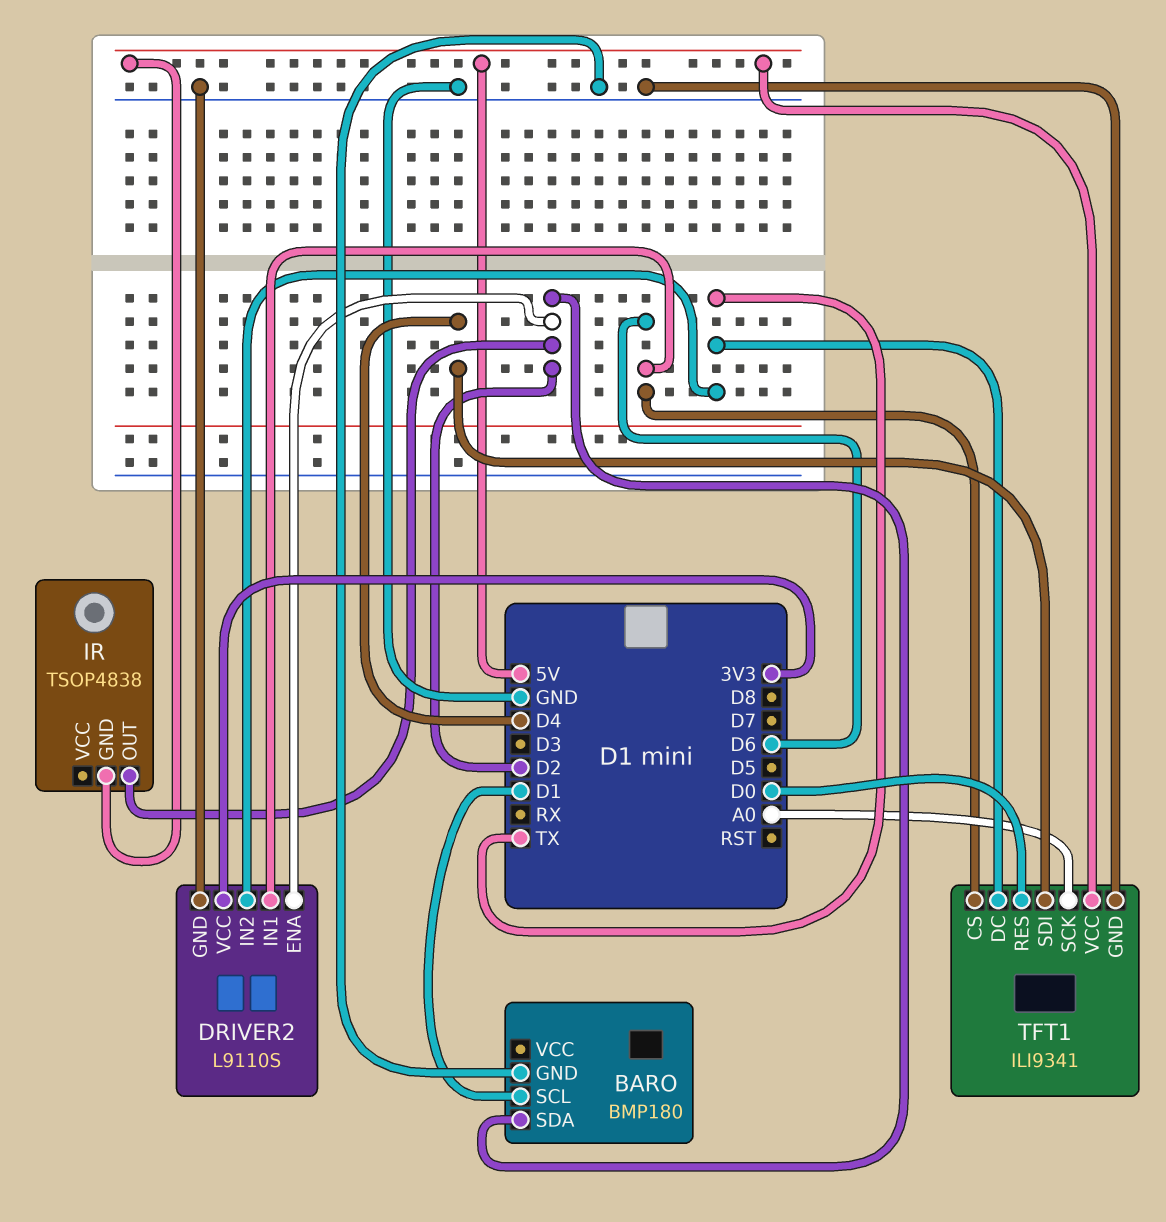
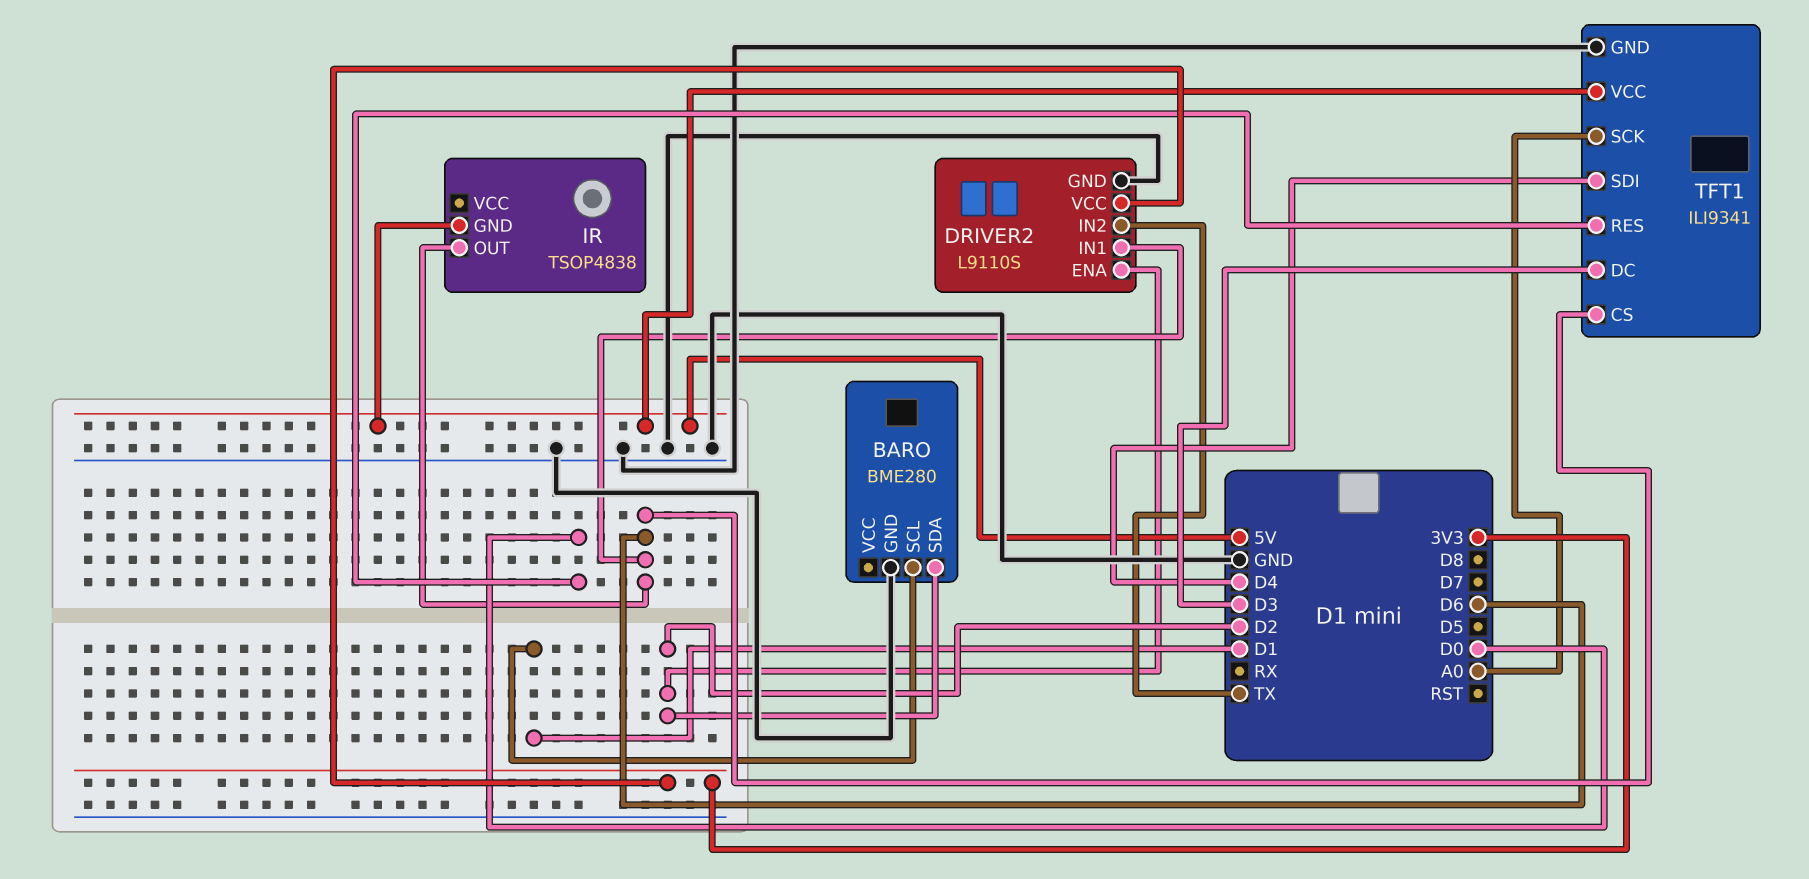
BARO: BMP180 -> BME280
IR pin OUT: D2 -> D6
TFT1 pin DC: TX -> D3

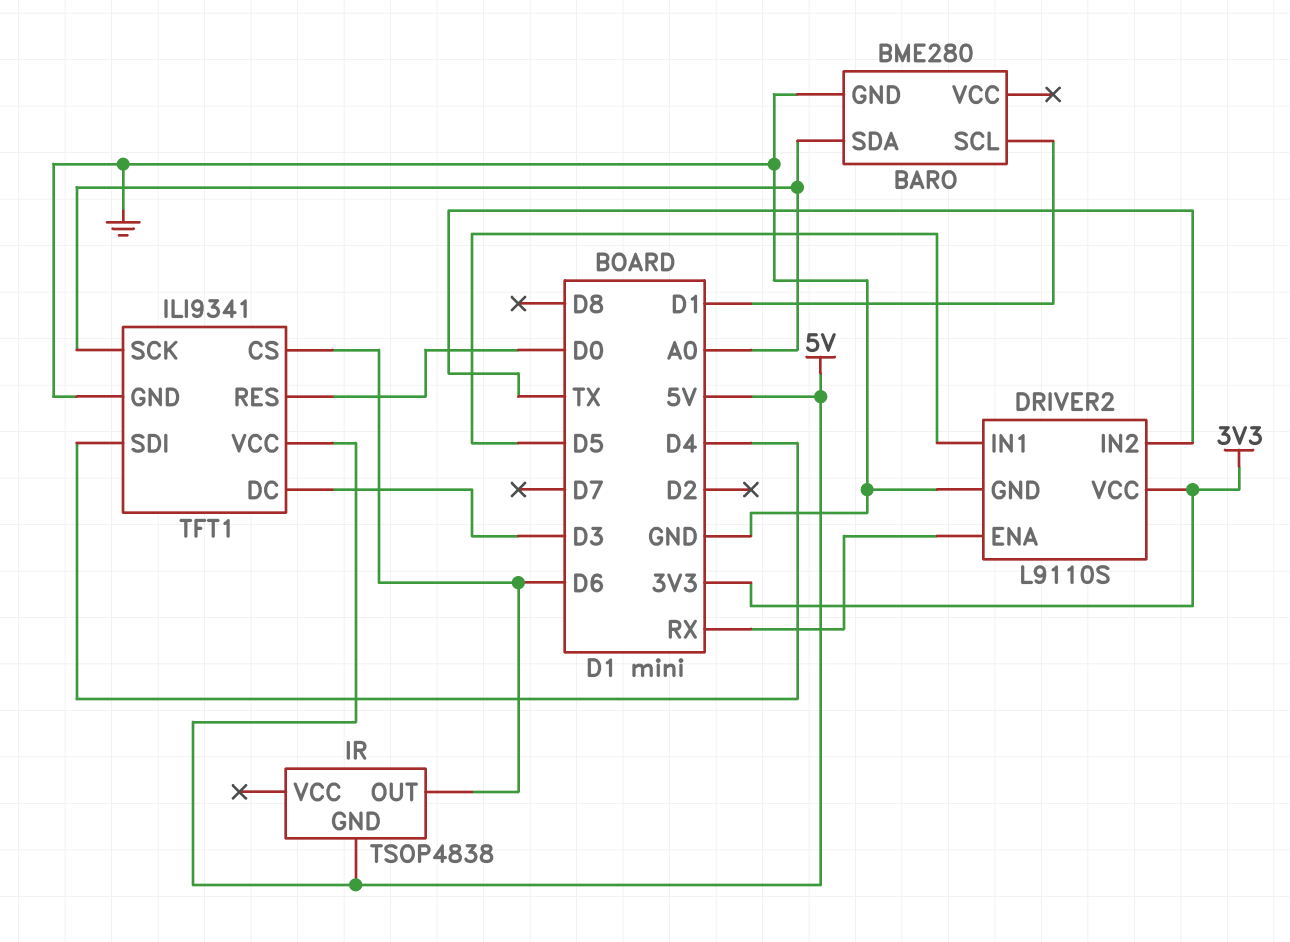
BARO pin SDA: D2 -> A0
DRIVER2 pin ENA: D2 -> RX
DRIVER2 pin IN1: D6 -> D5

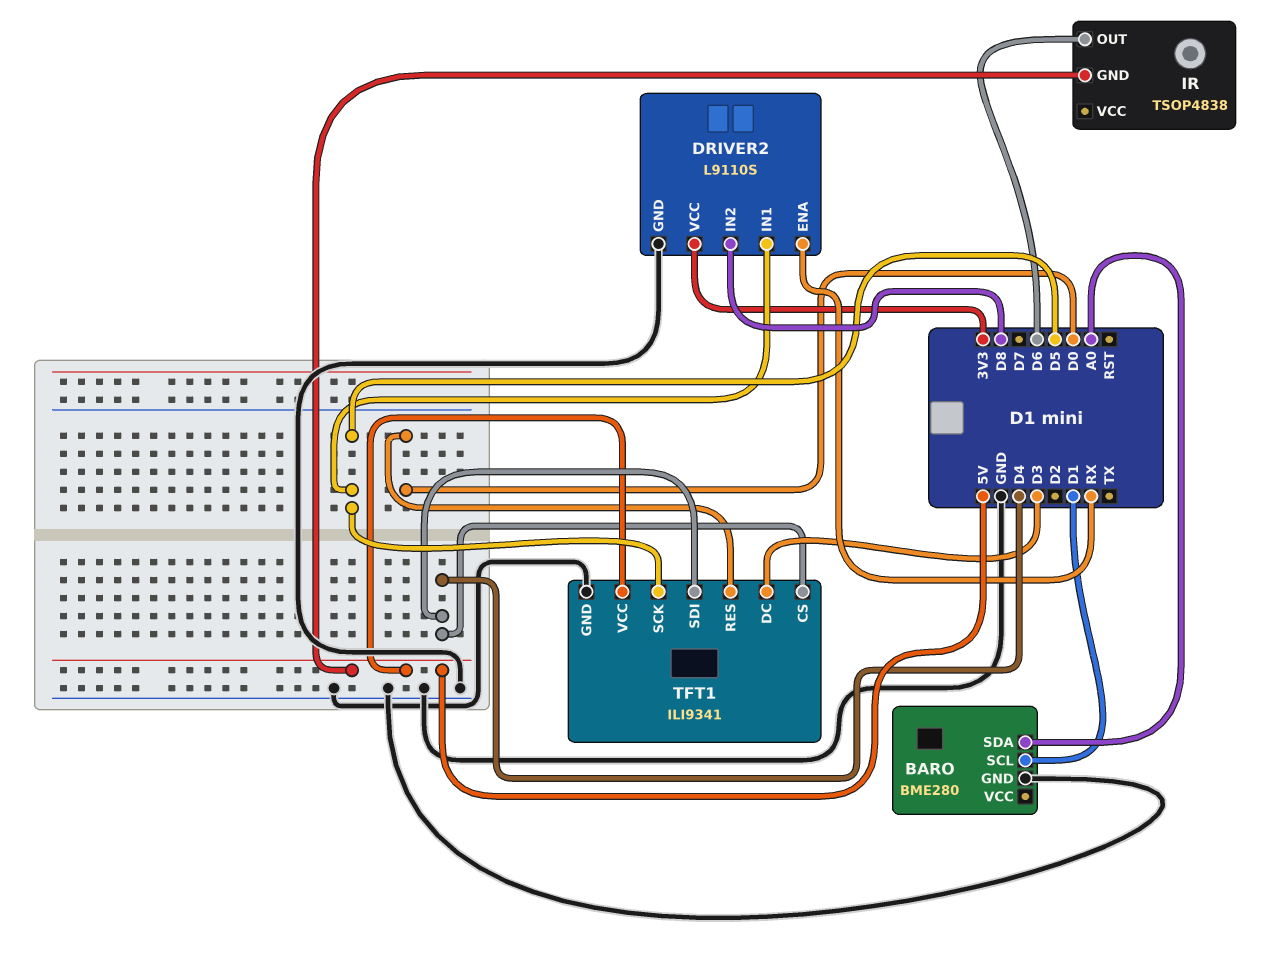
DRIVER2 pin IN2: TX -> D8
TFT1 pin CS: D6 -> D4
TFT1 pin SCK: A0 -> D5

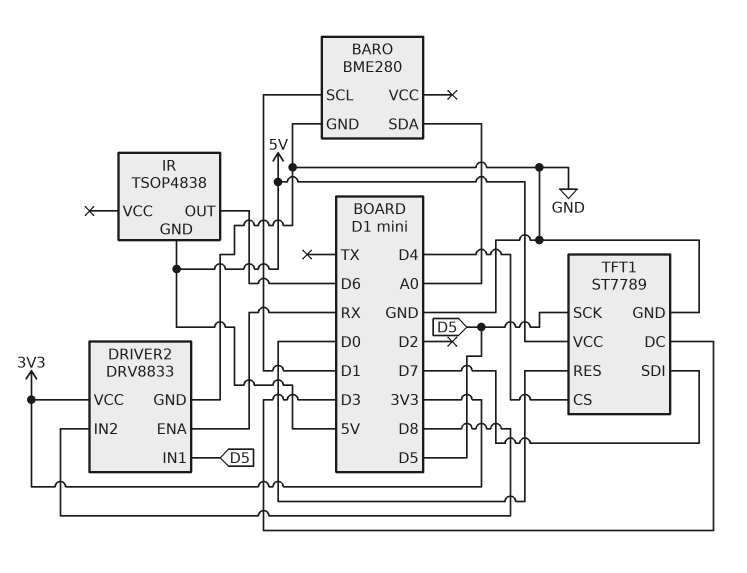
DRIVER2: L9110S -> DRV8833
TFT1: ILI9341 -> ST7789
TFT1 pin SDI: D4 -> D7

